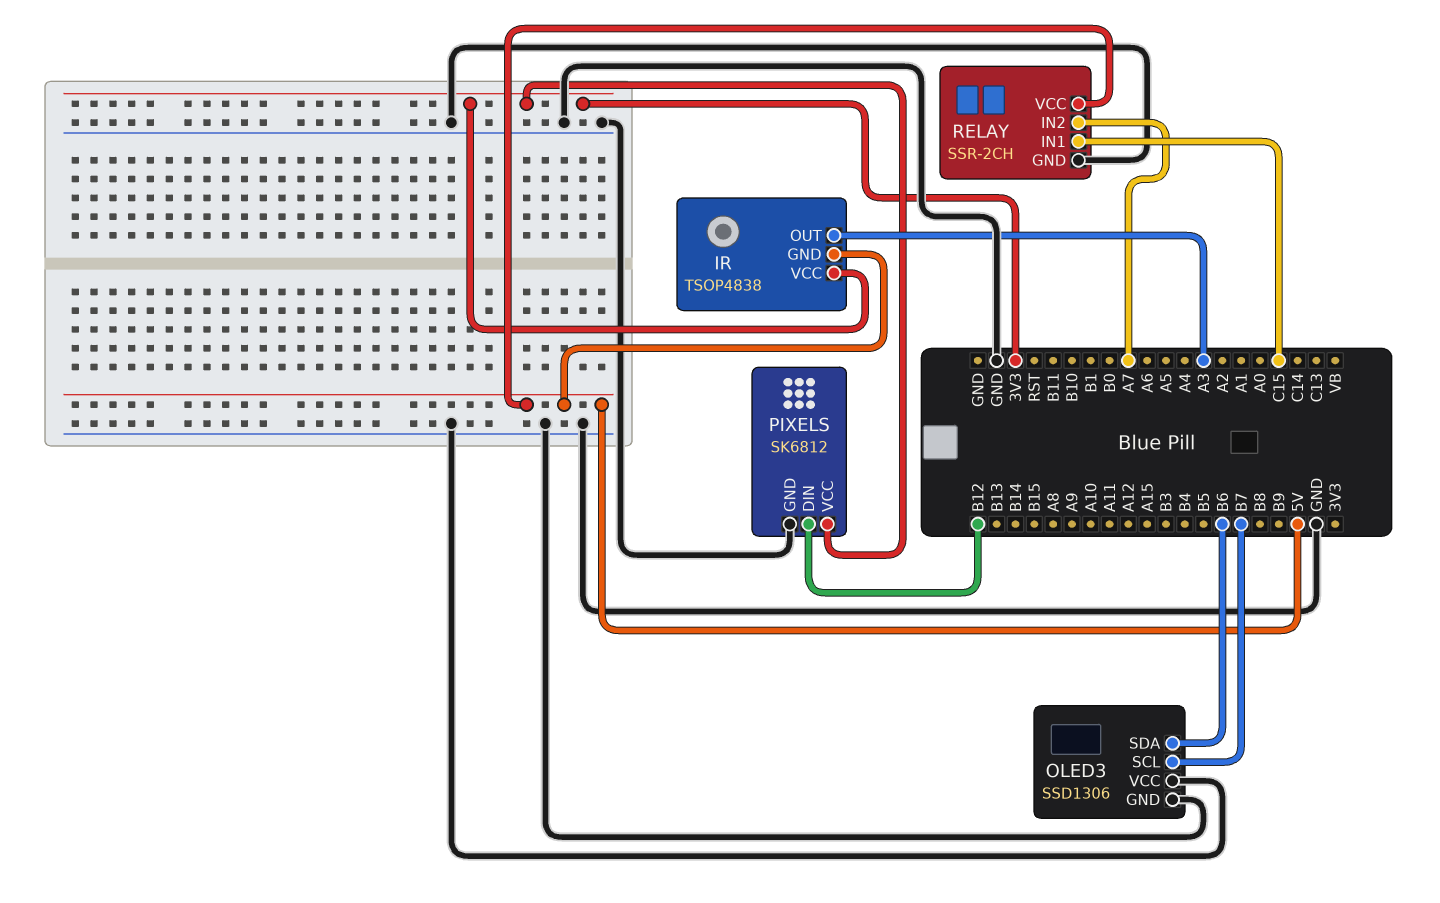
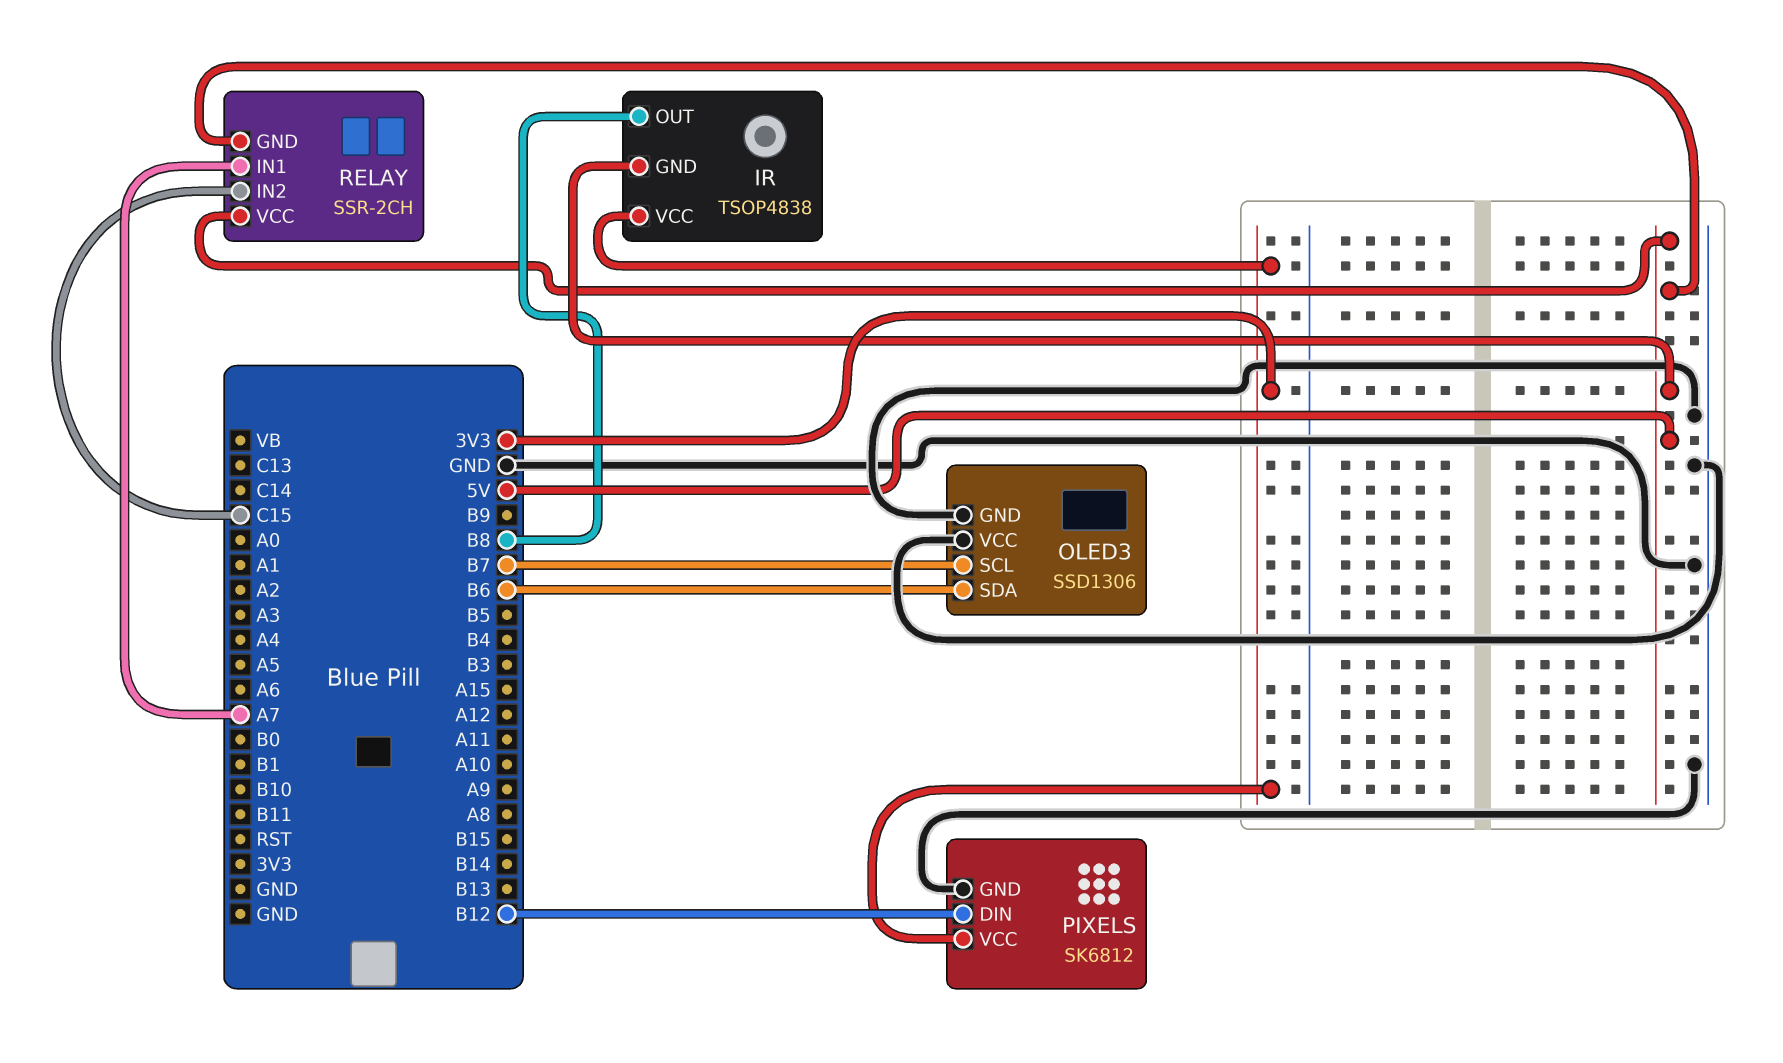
IR pin OUT: A3 -> B8
RELAY pin GND: GND -> 5V
RELAY pin IN1: C15 -> A7
RELAY pin IN2: A7 -> C15

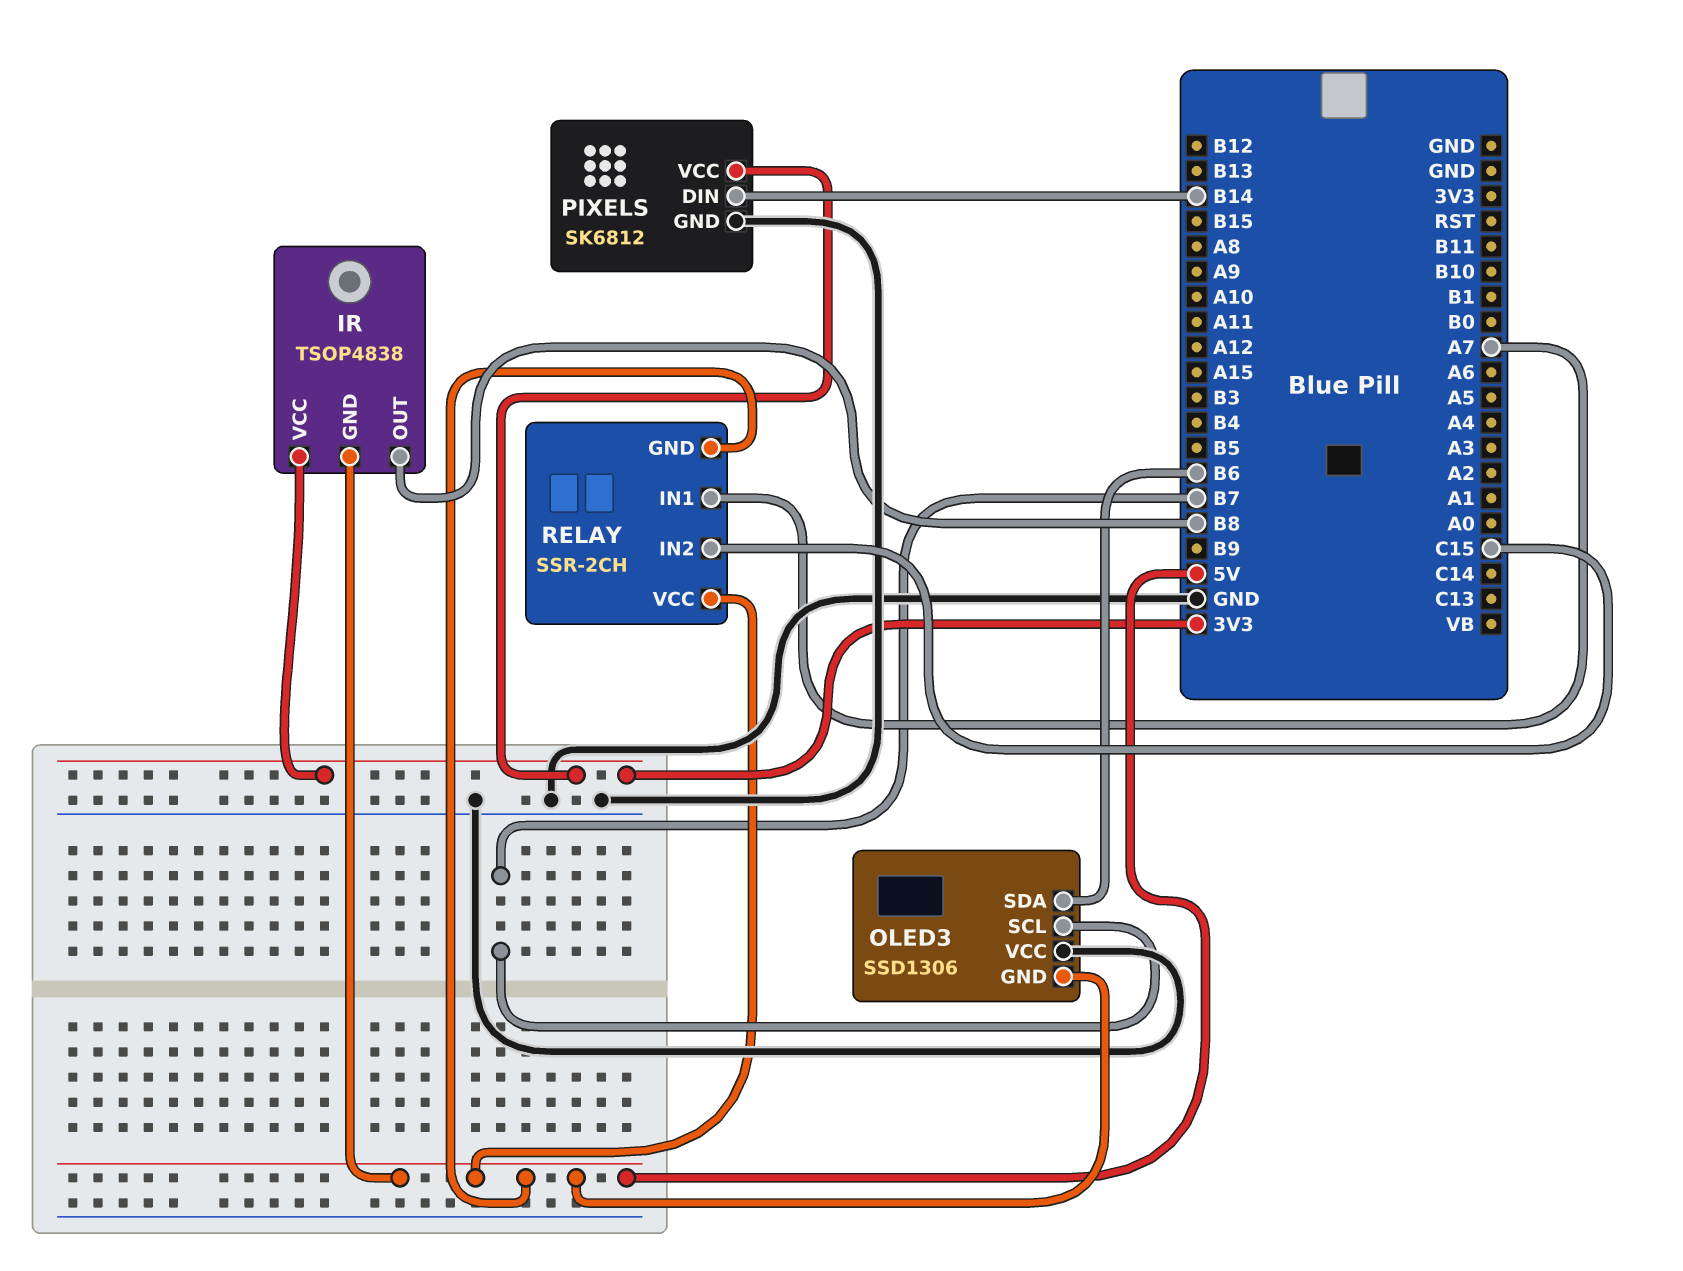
OLED3 pin GND: GND -> 5V
PIXELS pin DIN: B12 -> B14

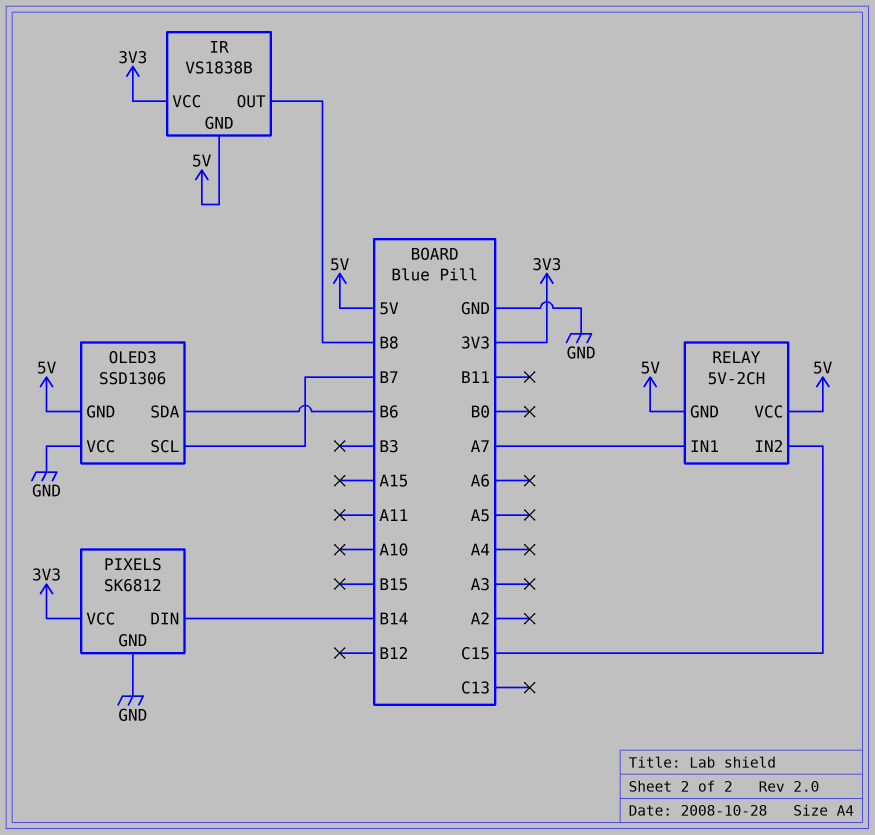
IR: TSOP4838 -> VS1838B
RELAY: SSR-2CH -> 5V-2CH

